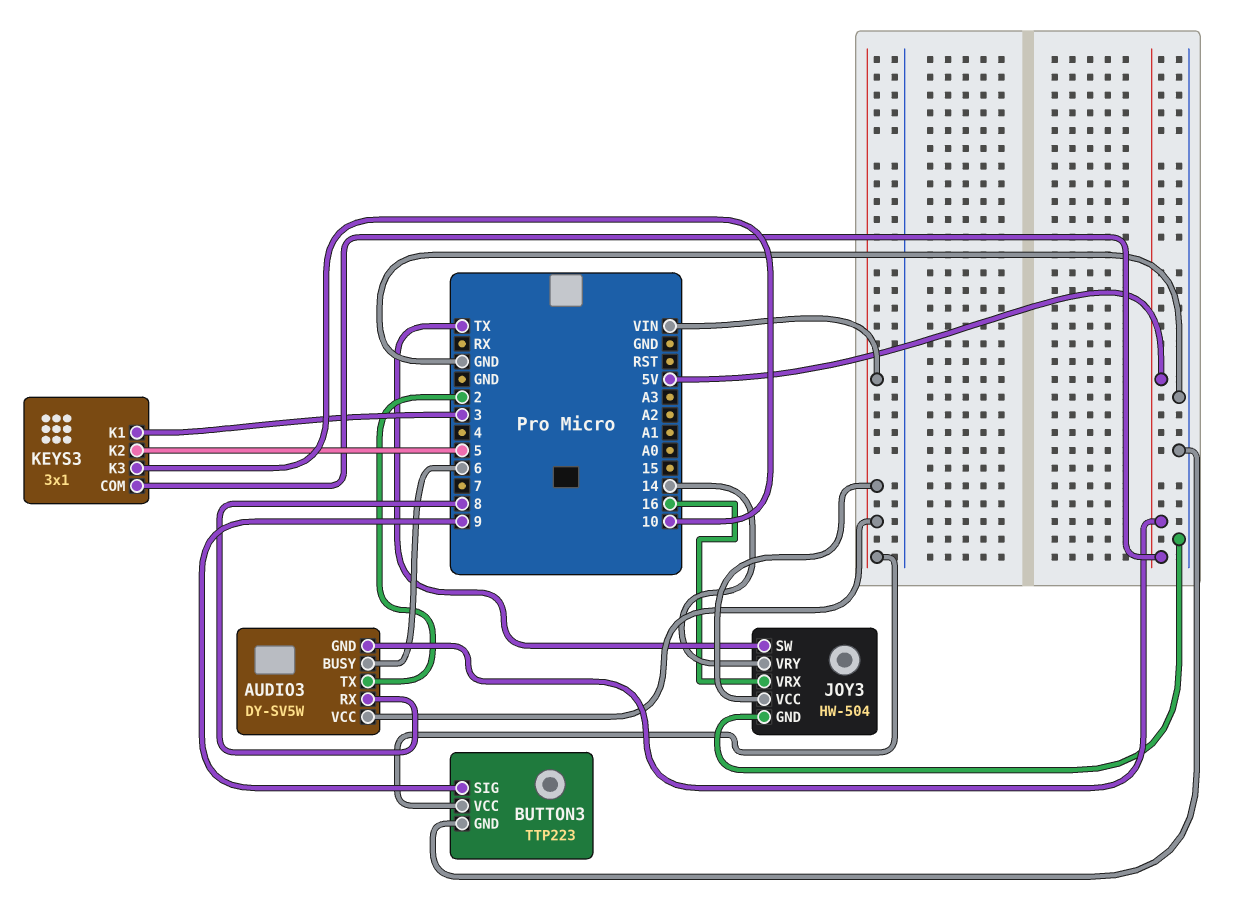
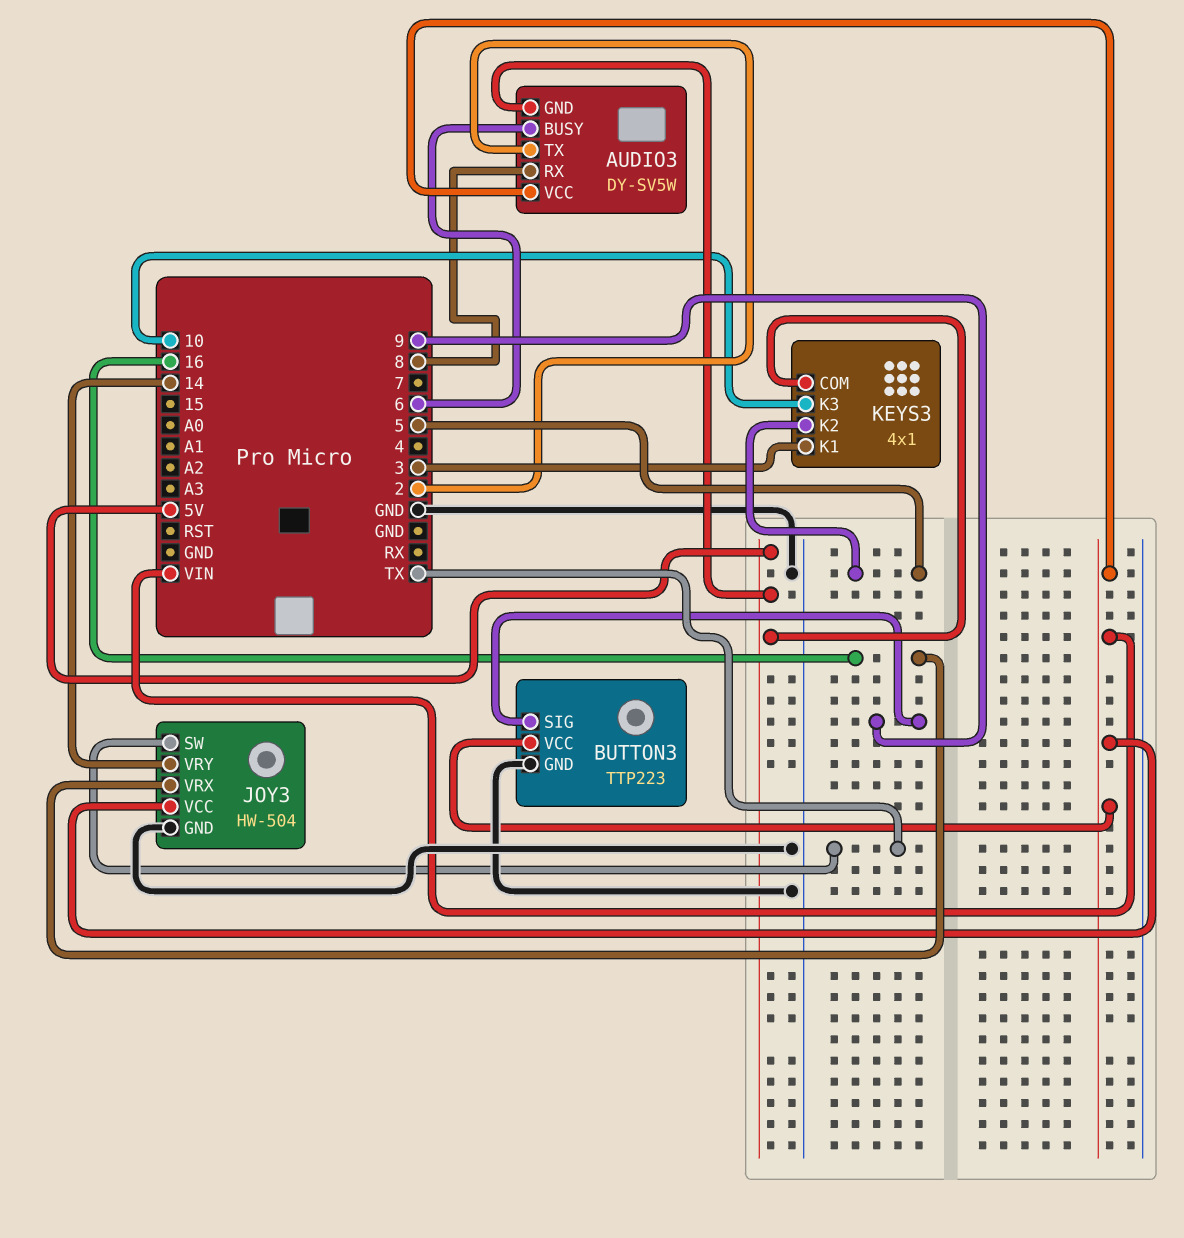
KEYS3: 3x1 -> 4x1

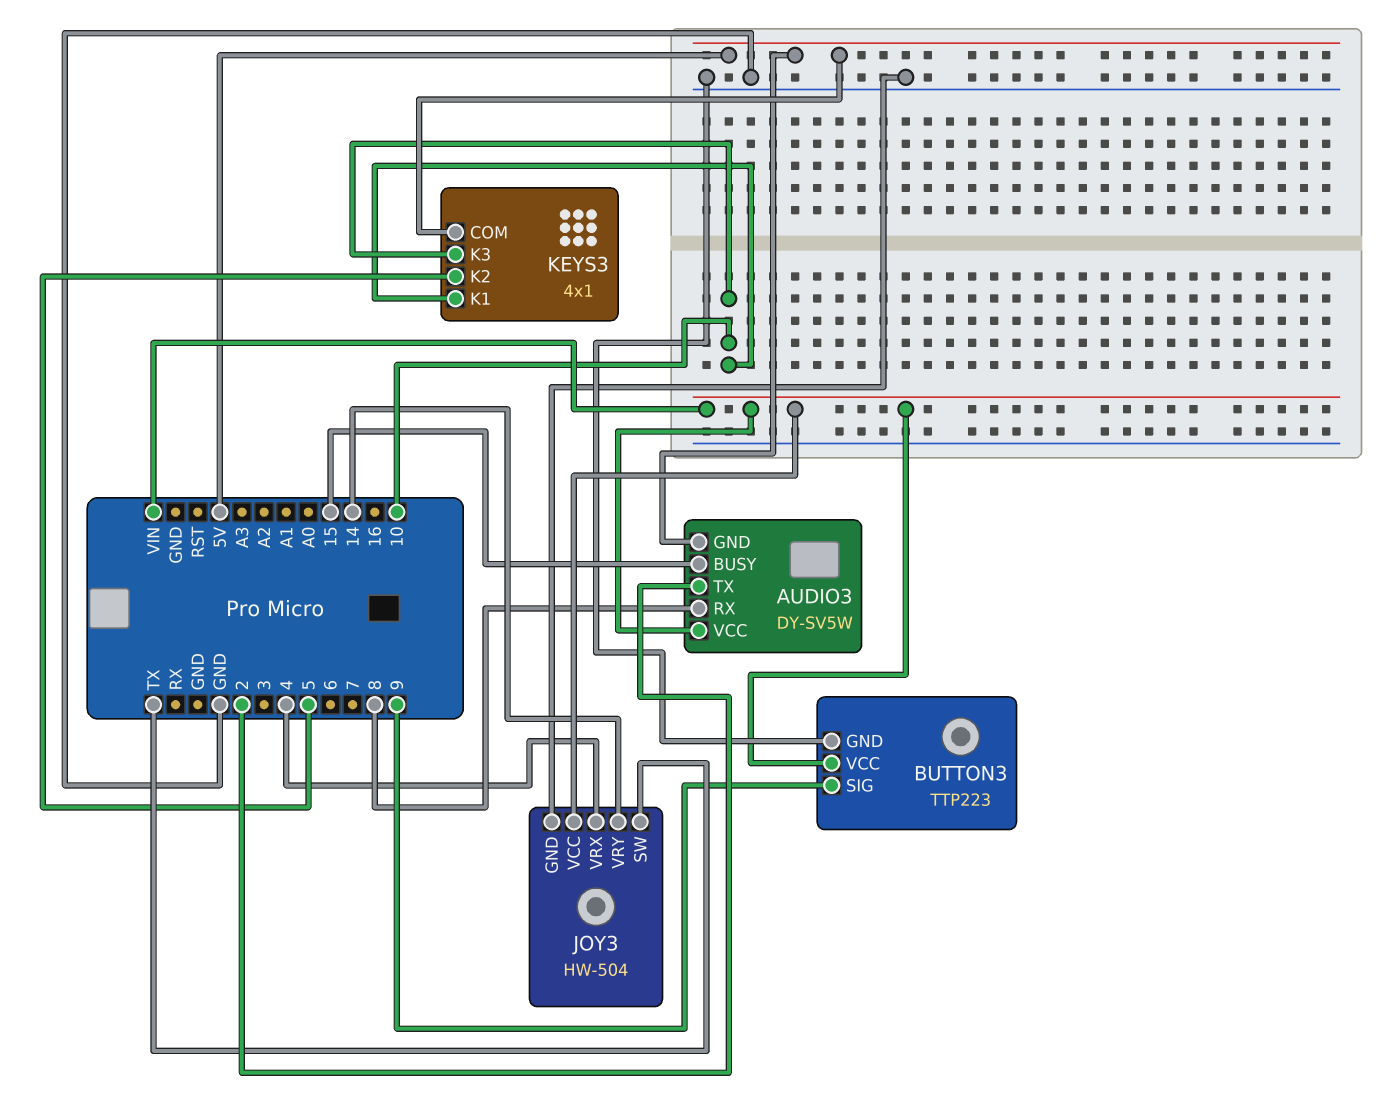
AUDIO3 pin BUSY: 6 -> 15
JOY3 pin VRX: 16 -> 4
KEYS3 pin K1: 3 -> 10

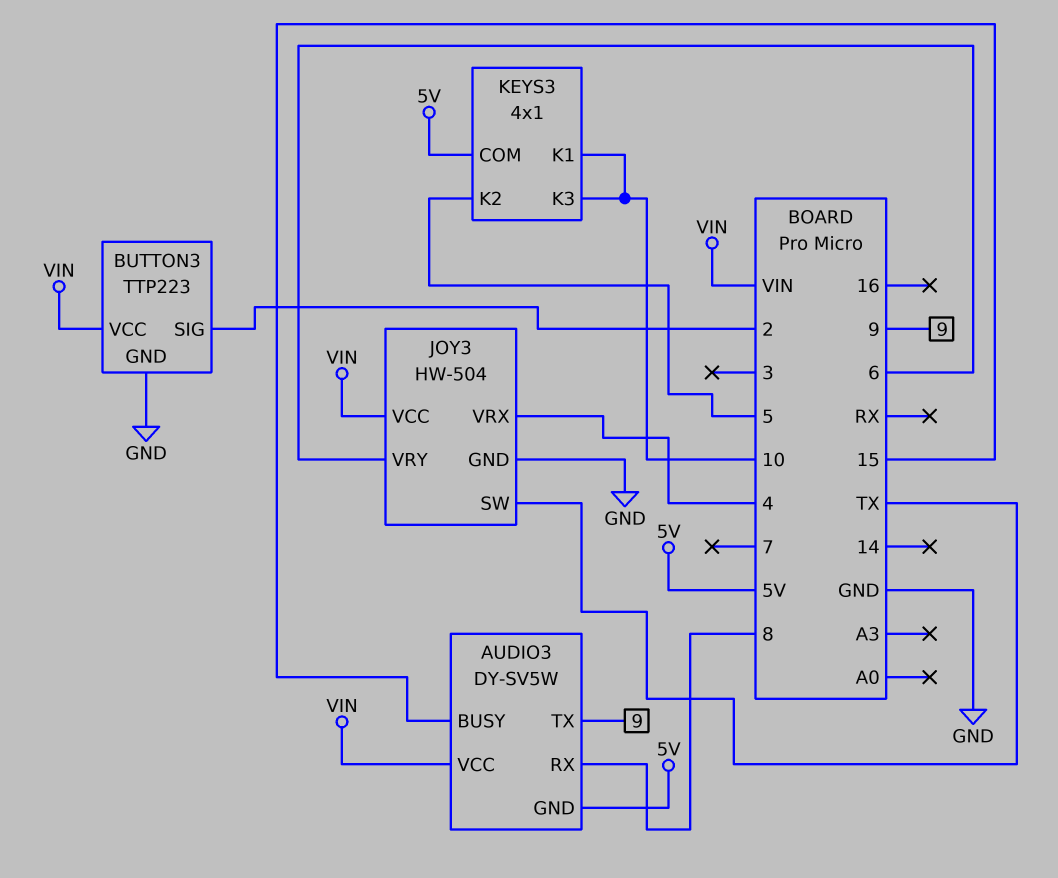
AUDIO3 pin TX: 2 -> 9
BUTTON3 pin SIG: 9 -> 2
JOY3 pin VRY: 14 -> 6

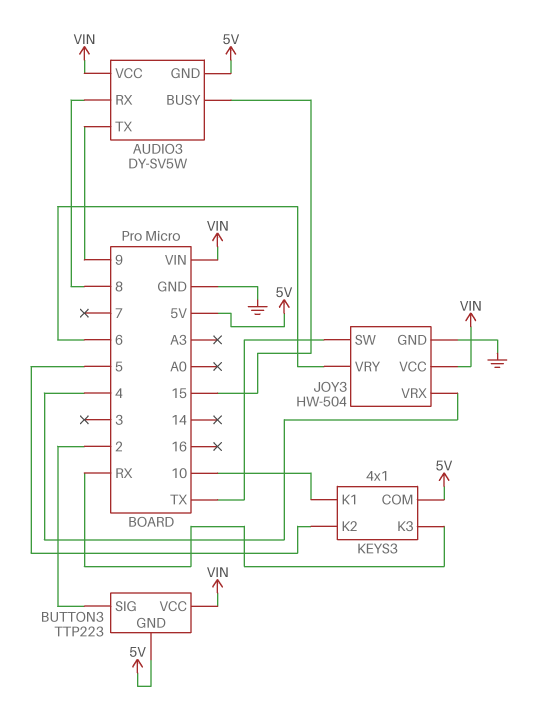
BUTTON3 pin GND: GND -> 5V
KEYS3 pin K3: 10 -> RX

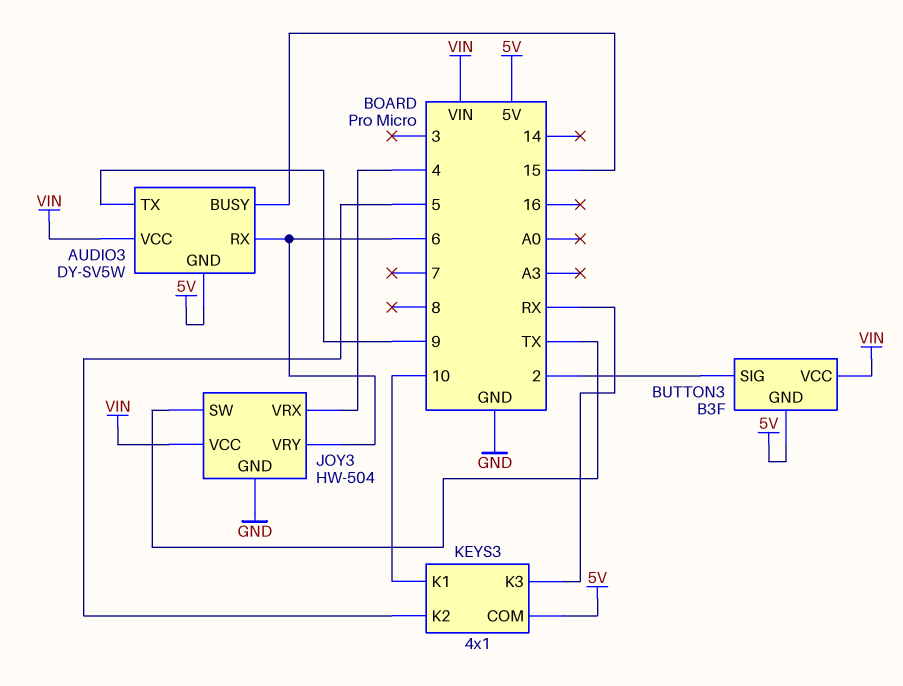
AUDIO3 pin RX: 8 -> 6
BUTTON3: TTP223 -> B3F

